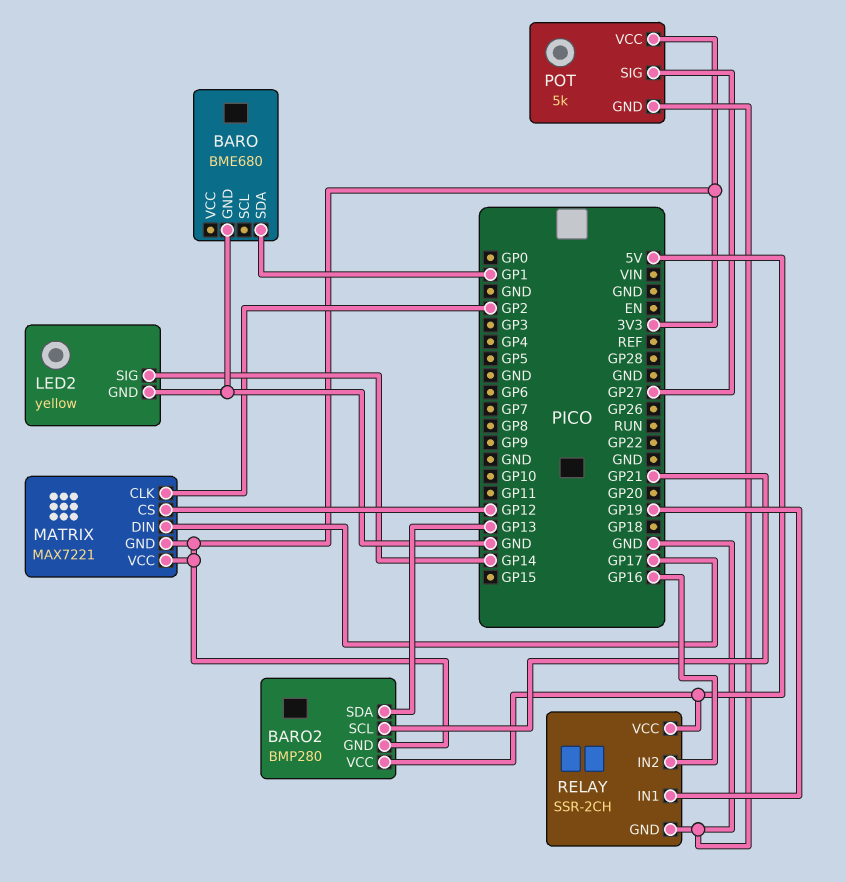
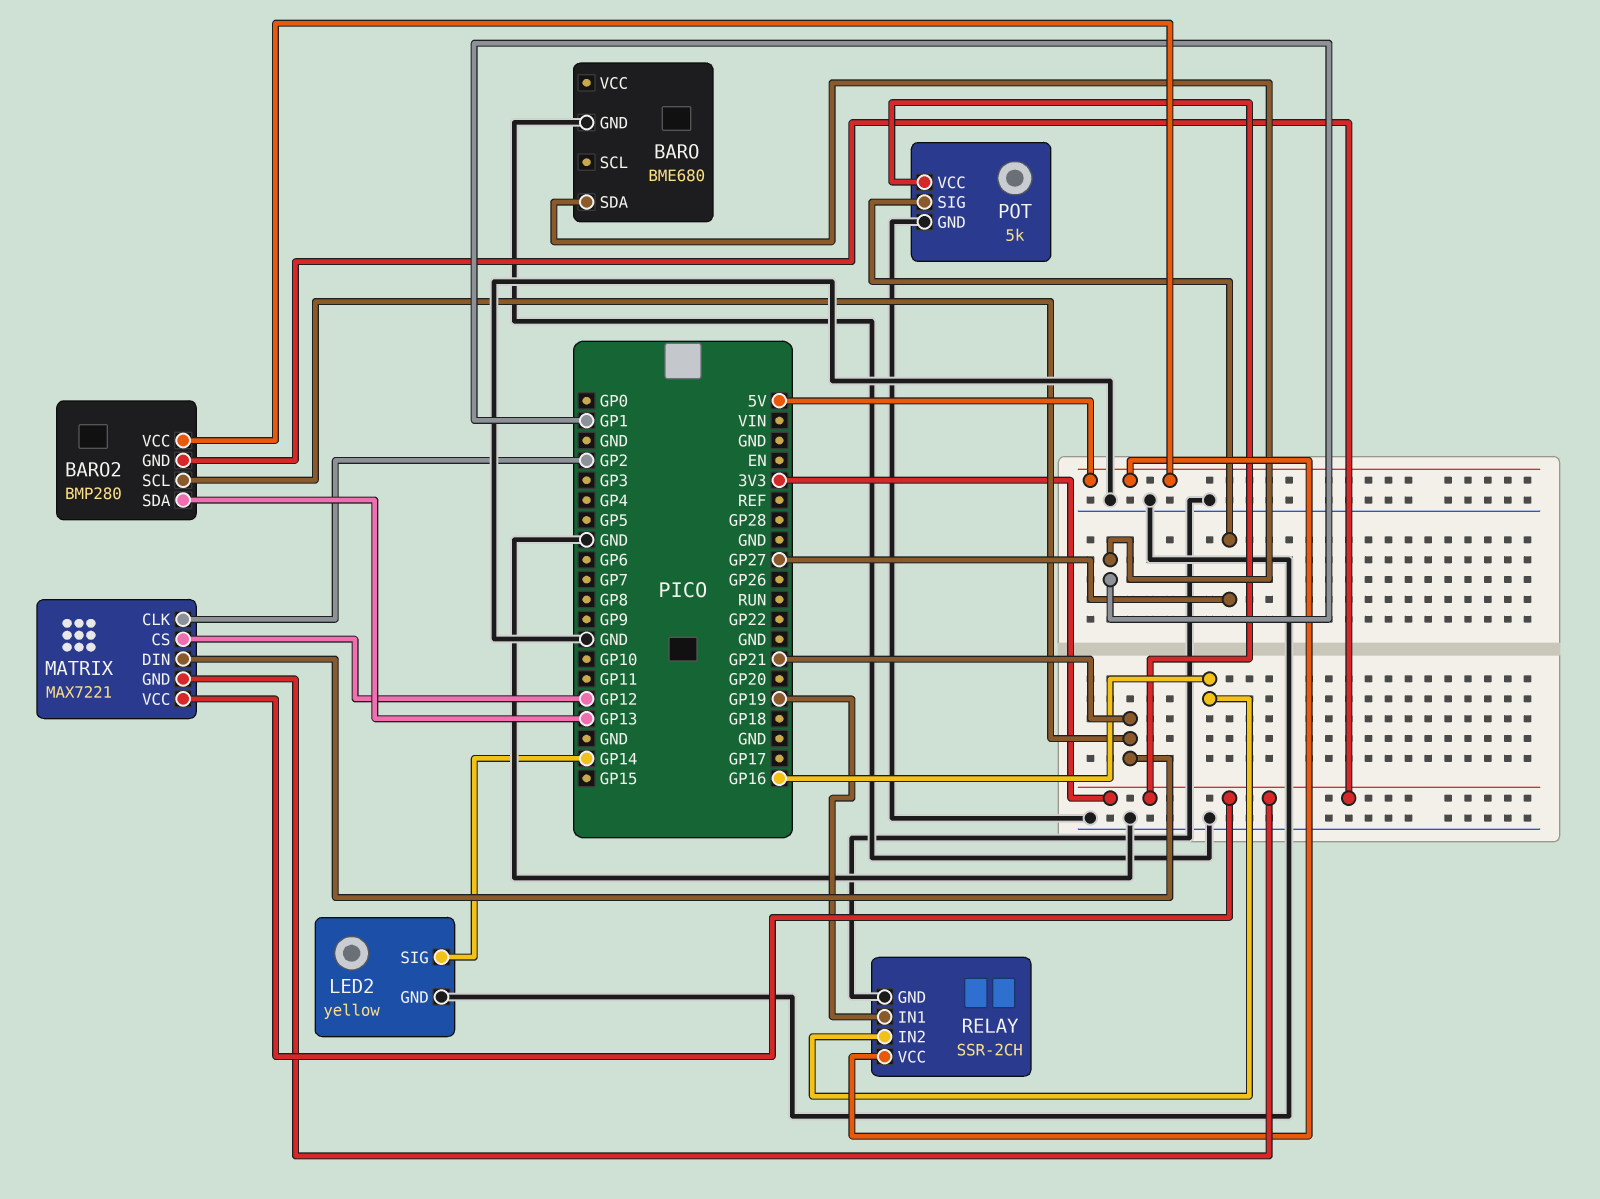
MATRIX pin DIN: GP17 -> GP21

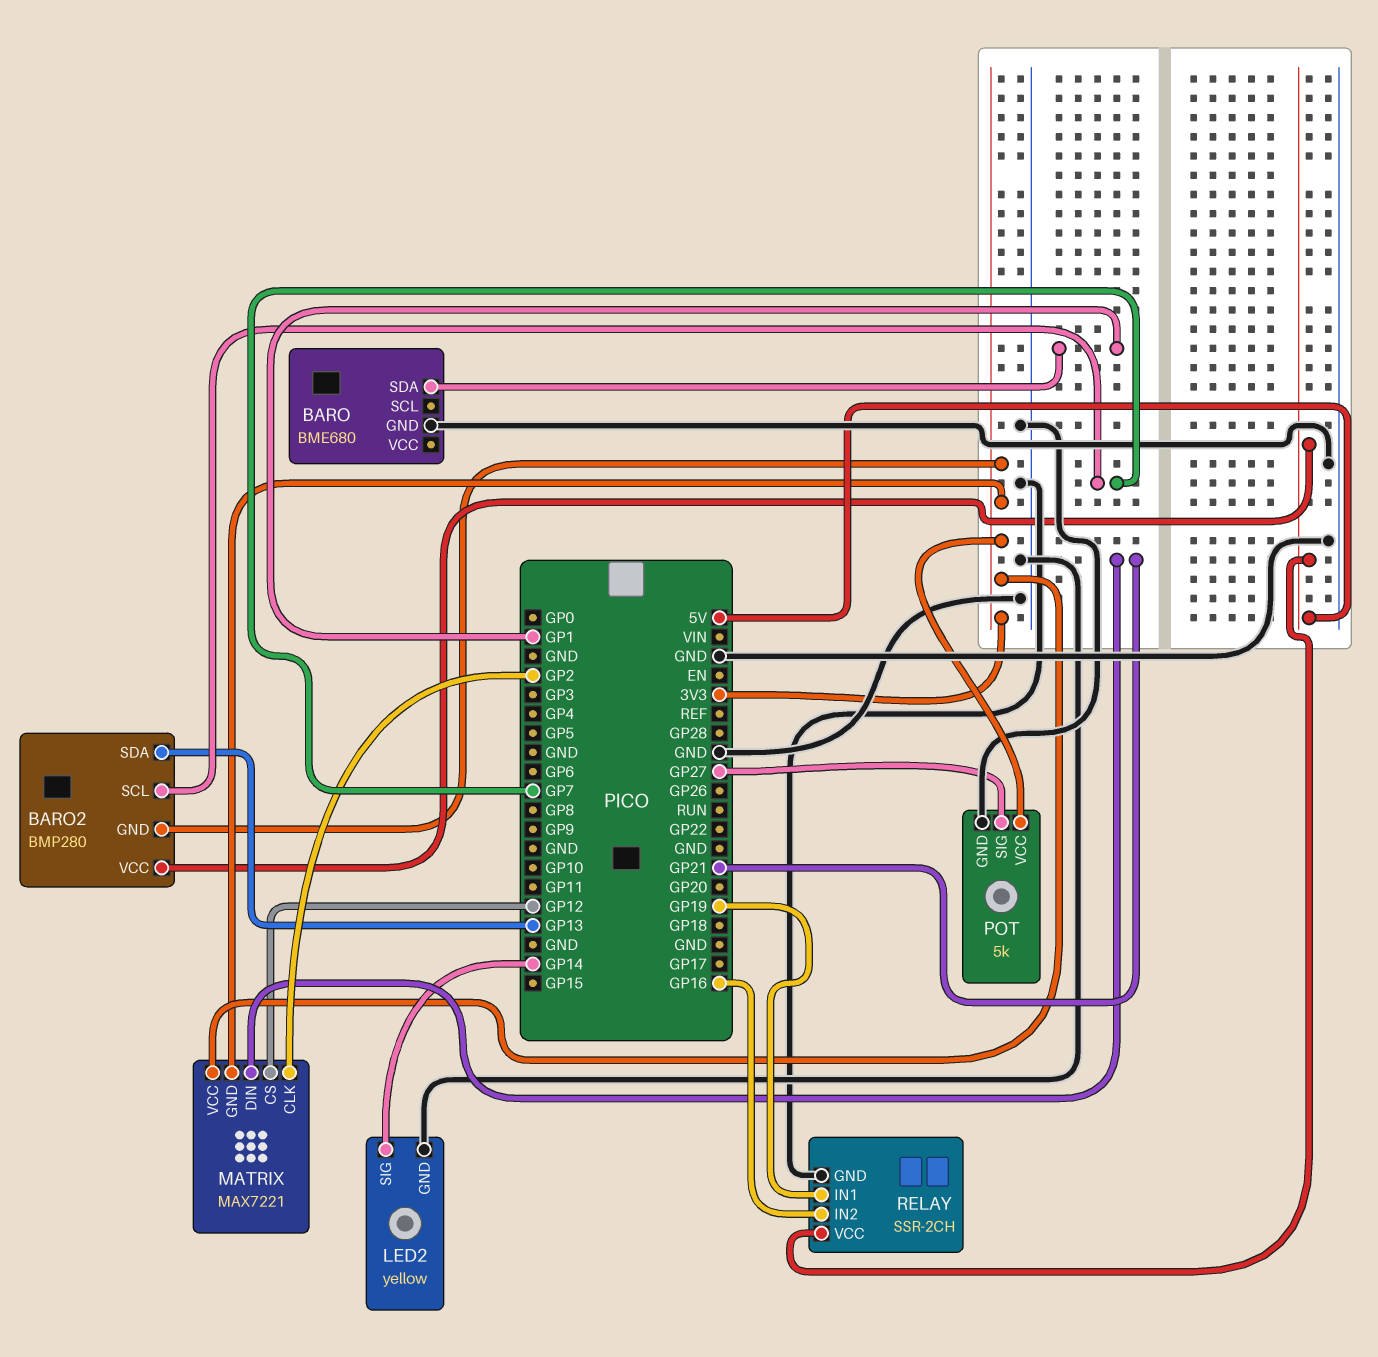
BARO2 pin SCL: GP21 -> GP7

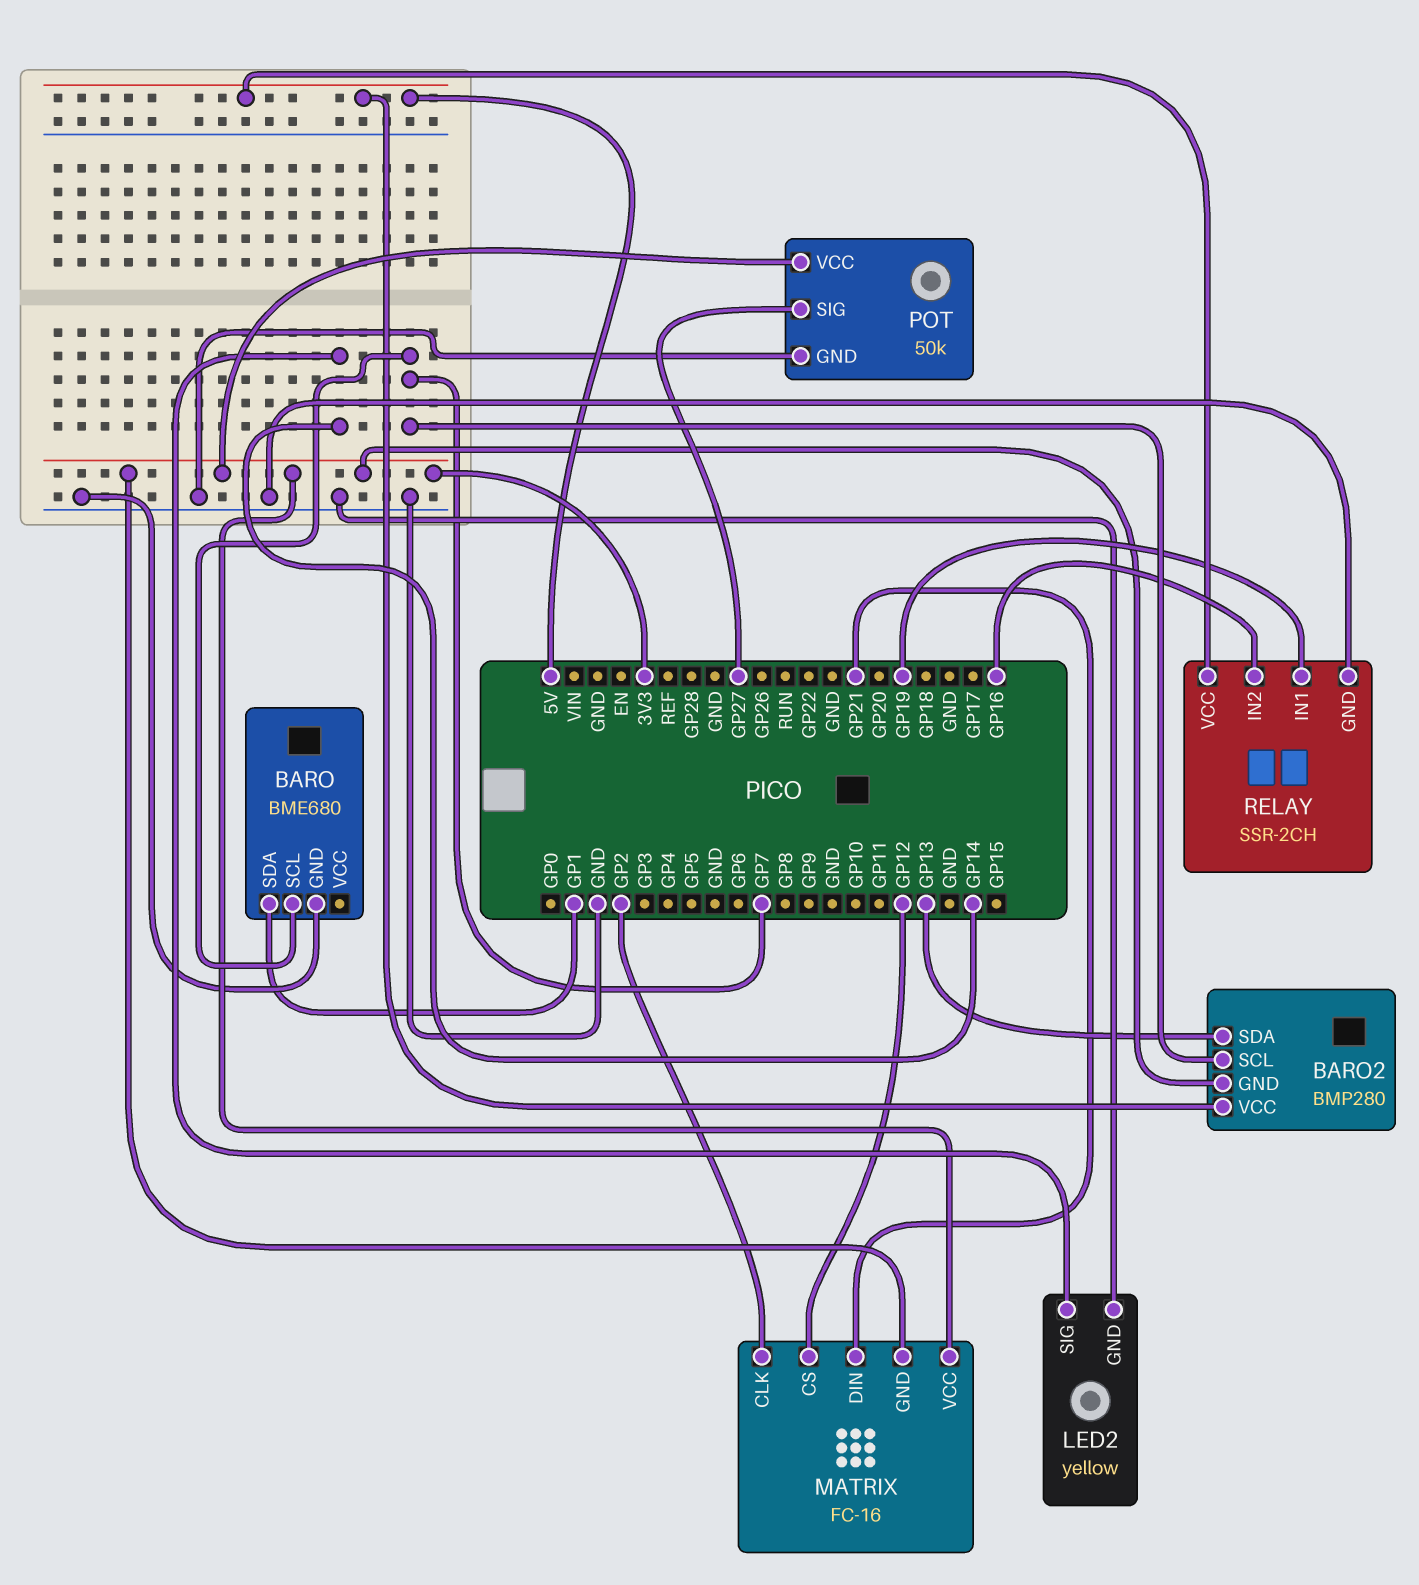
BARO pin SCL: none -> GP7
MATRIX: MAX7221 -> FC-16
POT: 5k -> 50k

